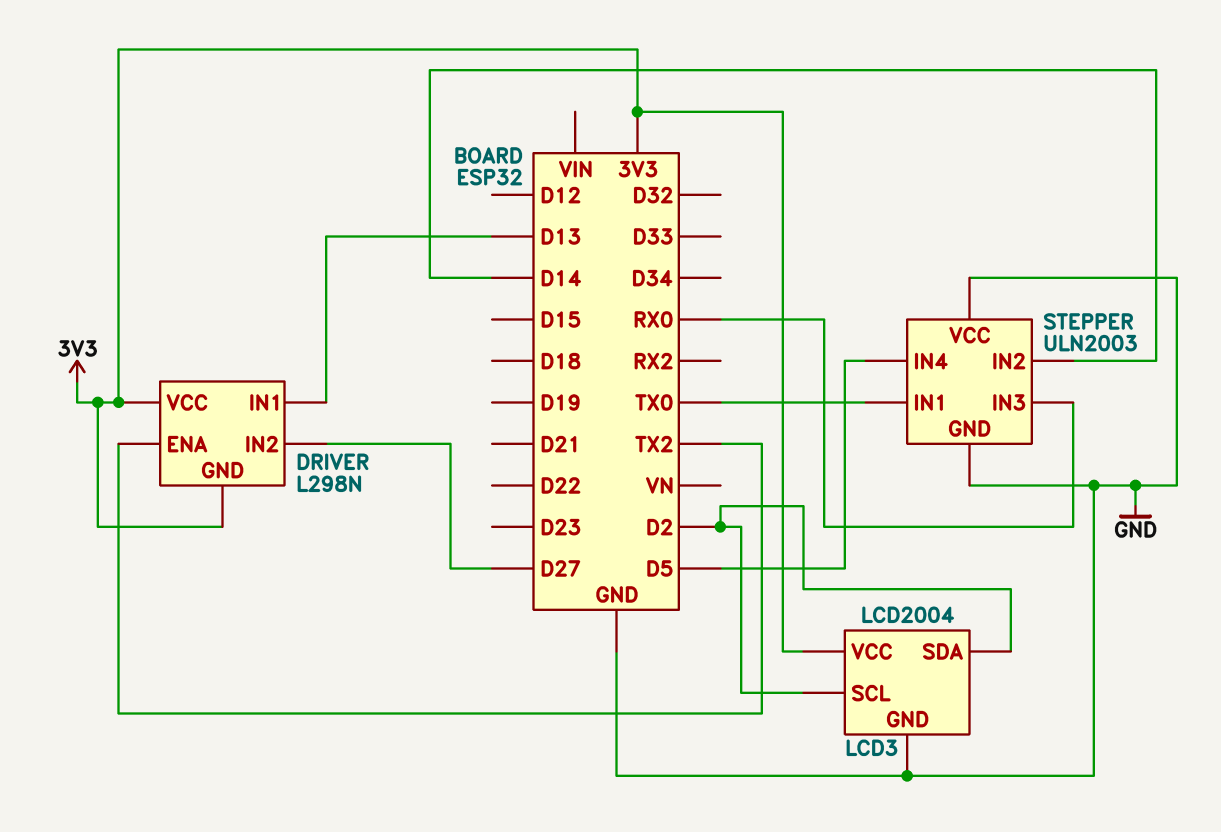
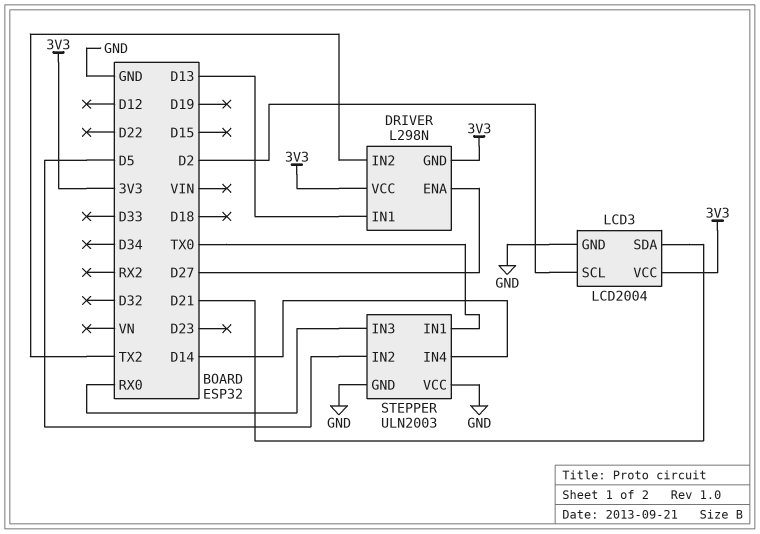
DRIVER pin ENA: TX2 -> D27
DRIVER pin IN2: D27 -> TX2
LCD3 pin SDA: D2 -> D21
STEPPER pin IN2: D14 -> D5
STEPPER pin IN4: D5 -> D14

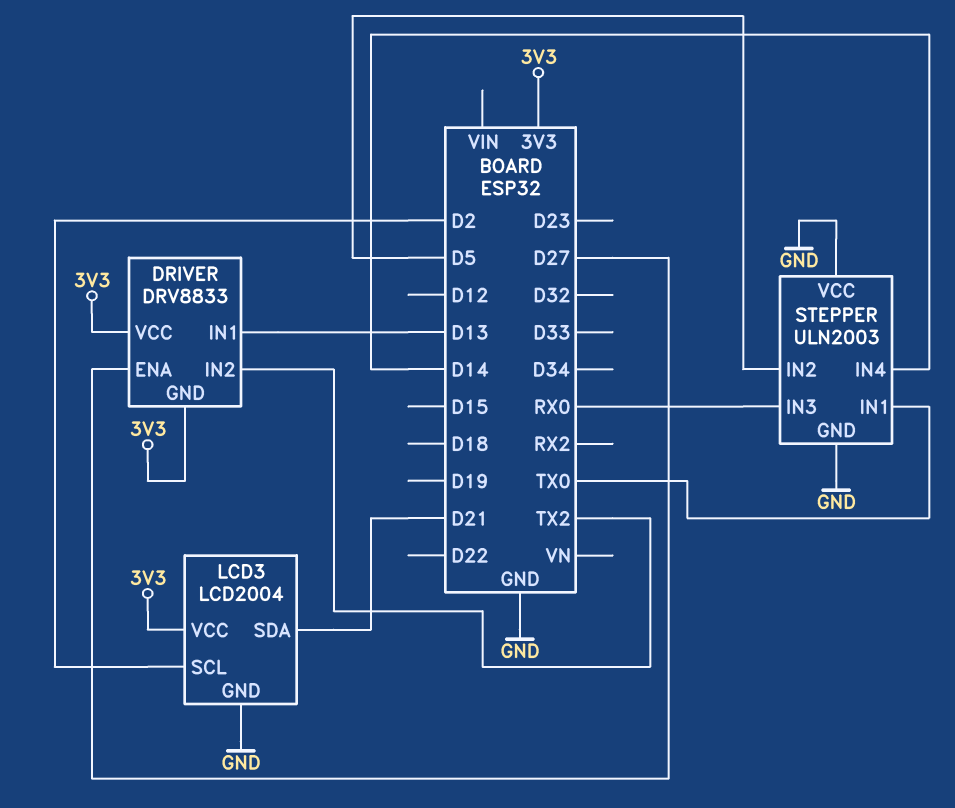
DRIVER: L298N -> DRV8833

